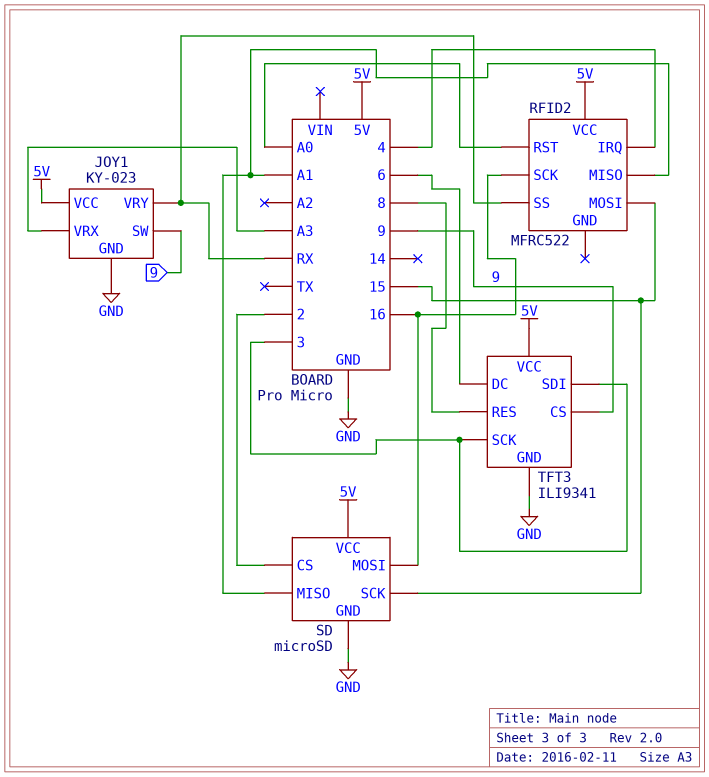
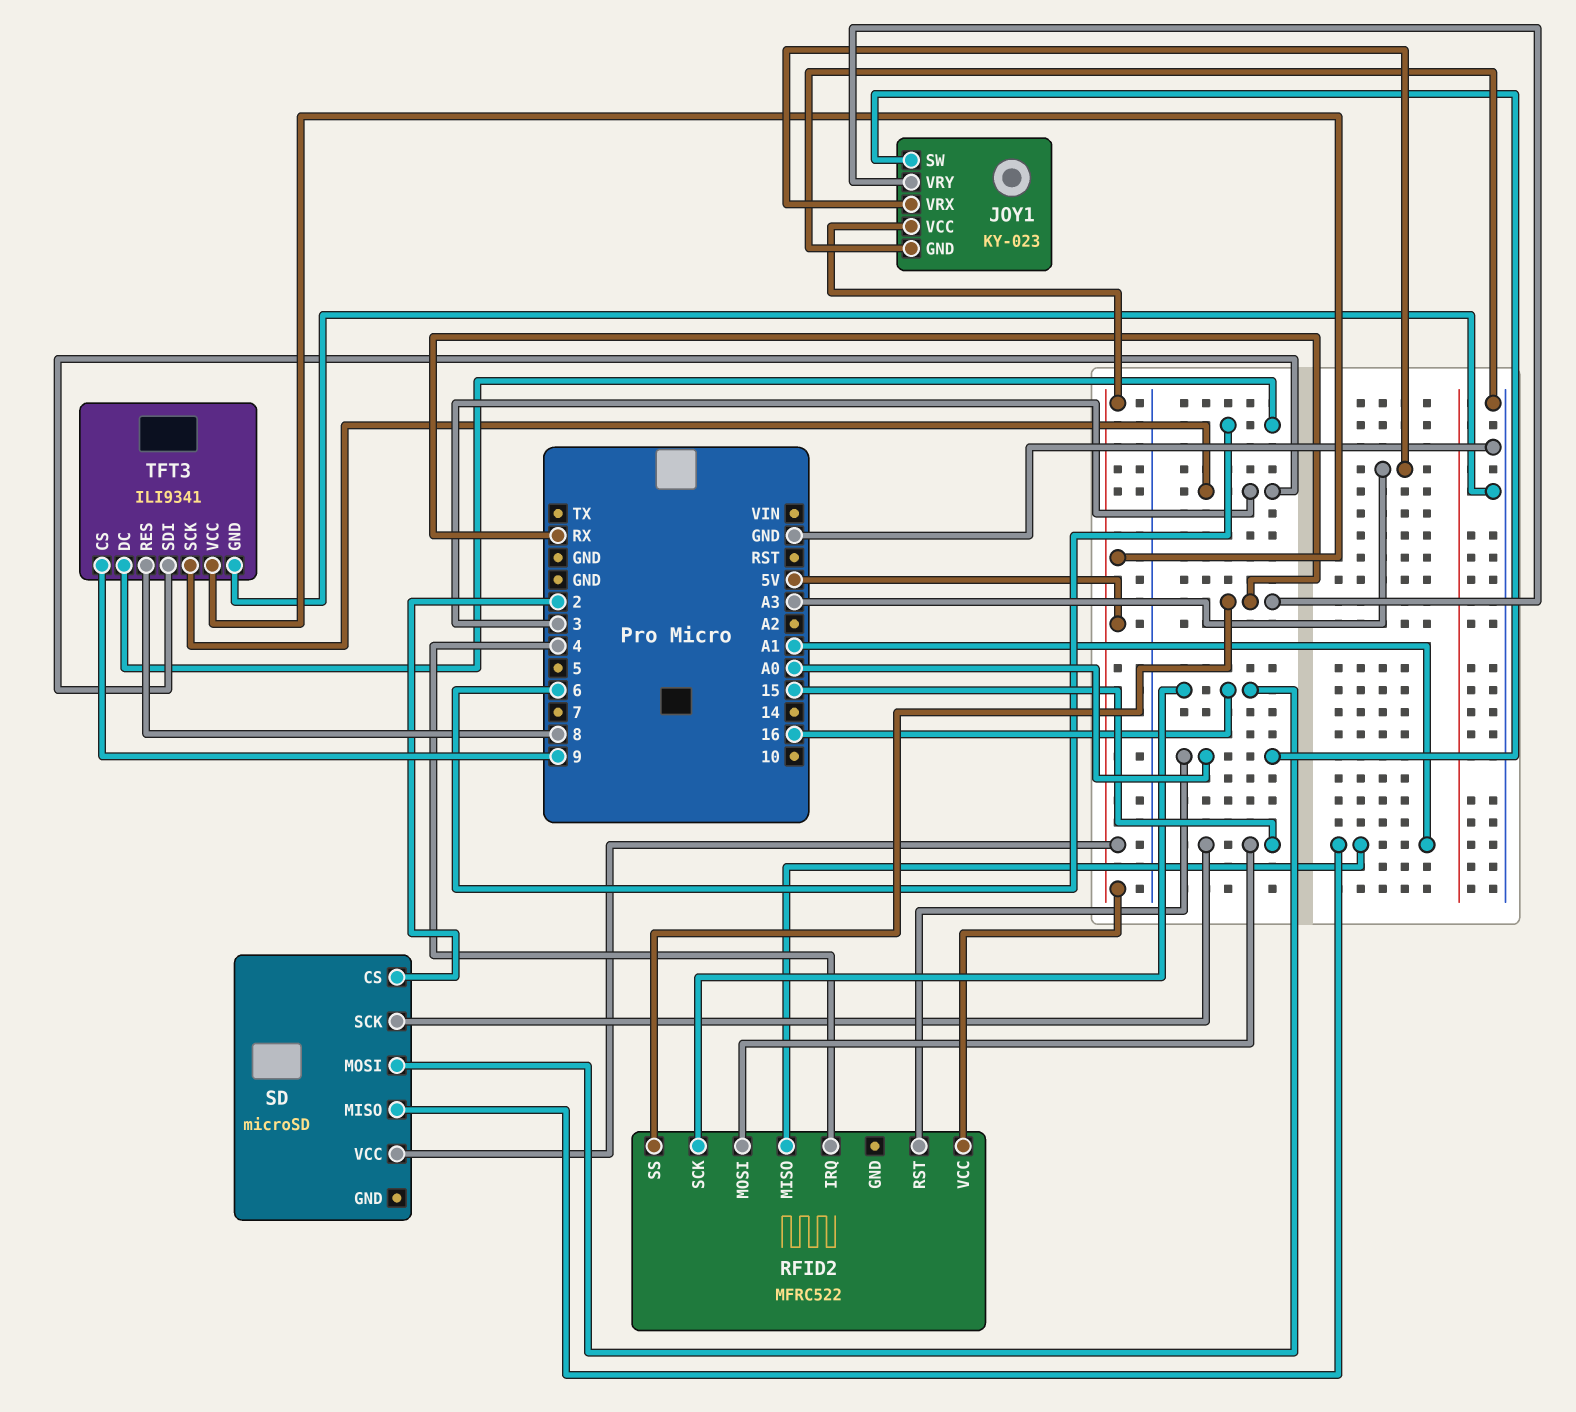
JOY1 pin SW: 9 -> A0
SD pin GND: GND -> none

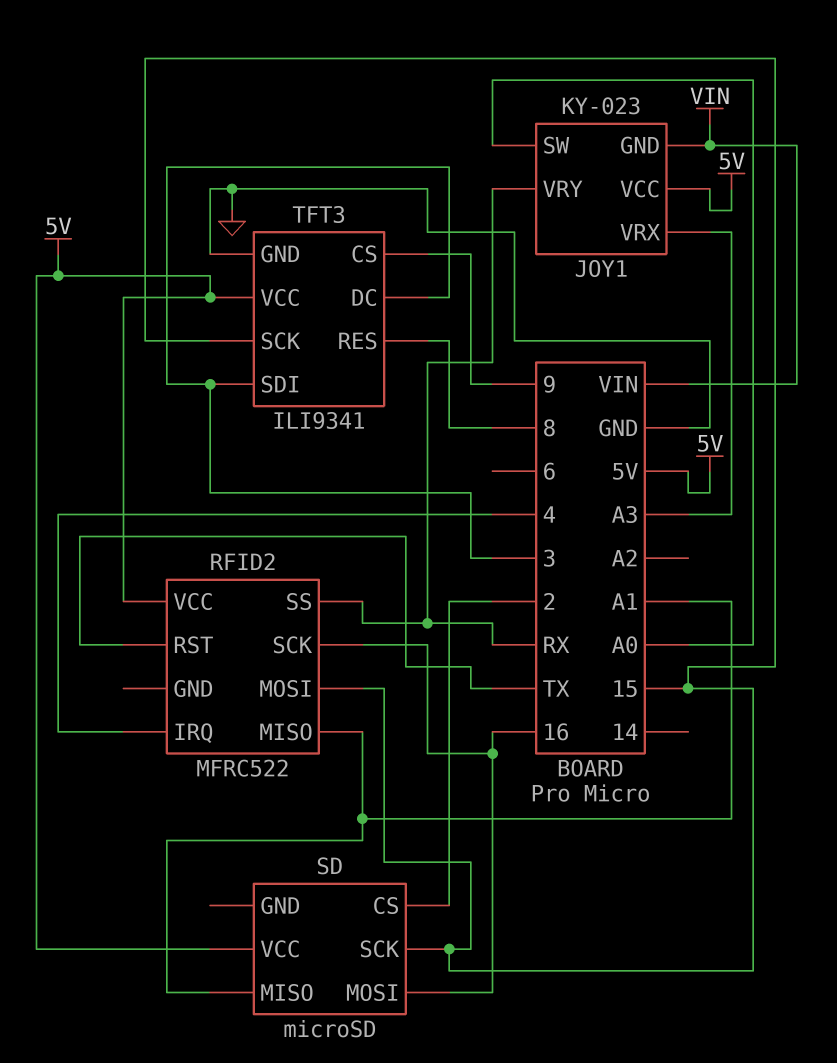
JOY1 pin GND: GND -> VIN
RFID2 pin RST: A0 -> TX
TFT3 pin DC: 6 -> 3
TFT3 pin SCK: 3 -> 15

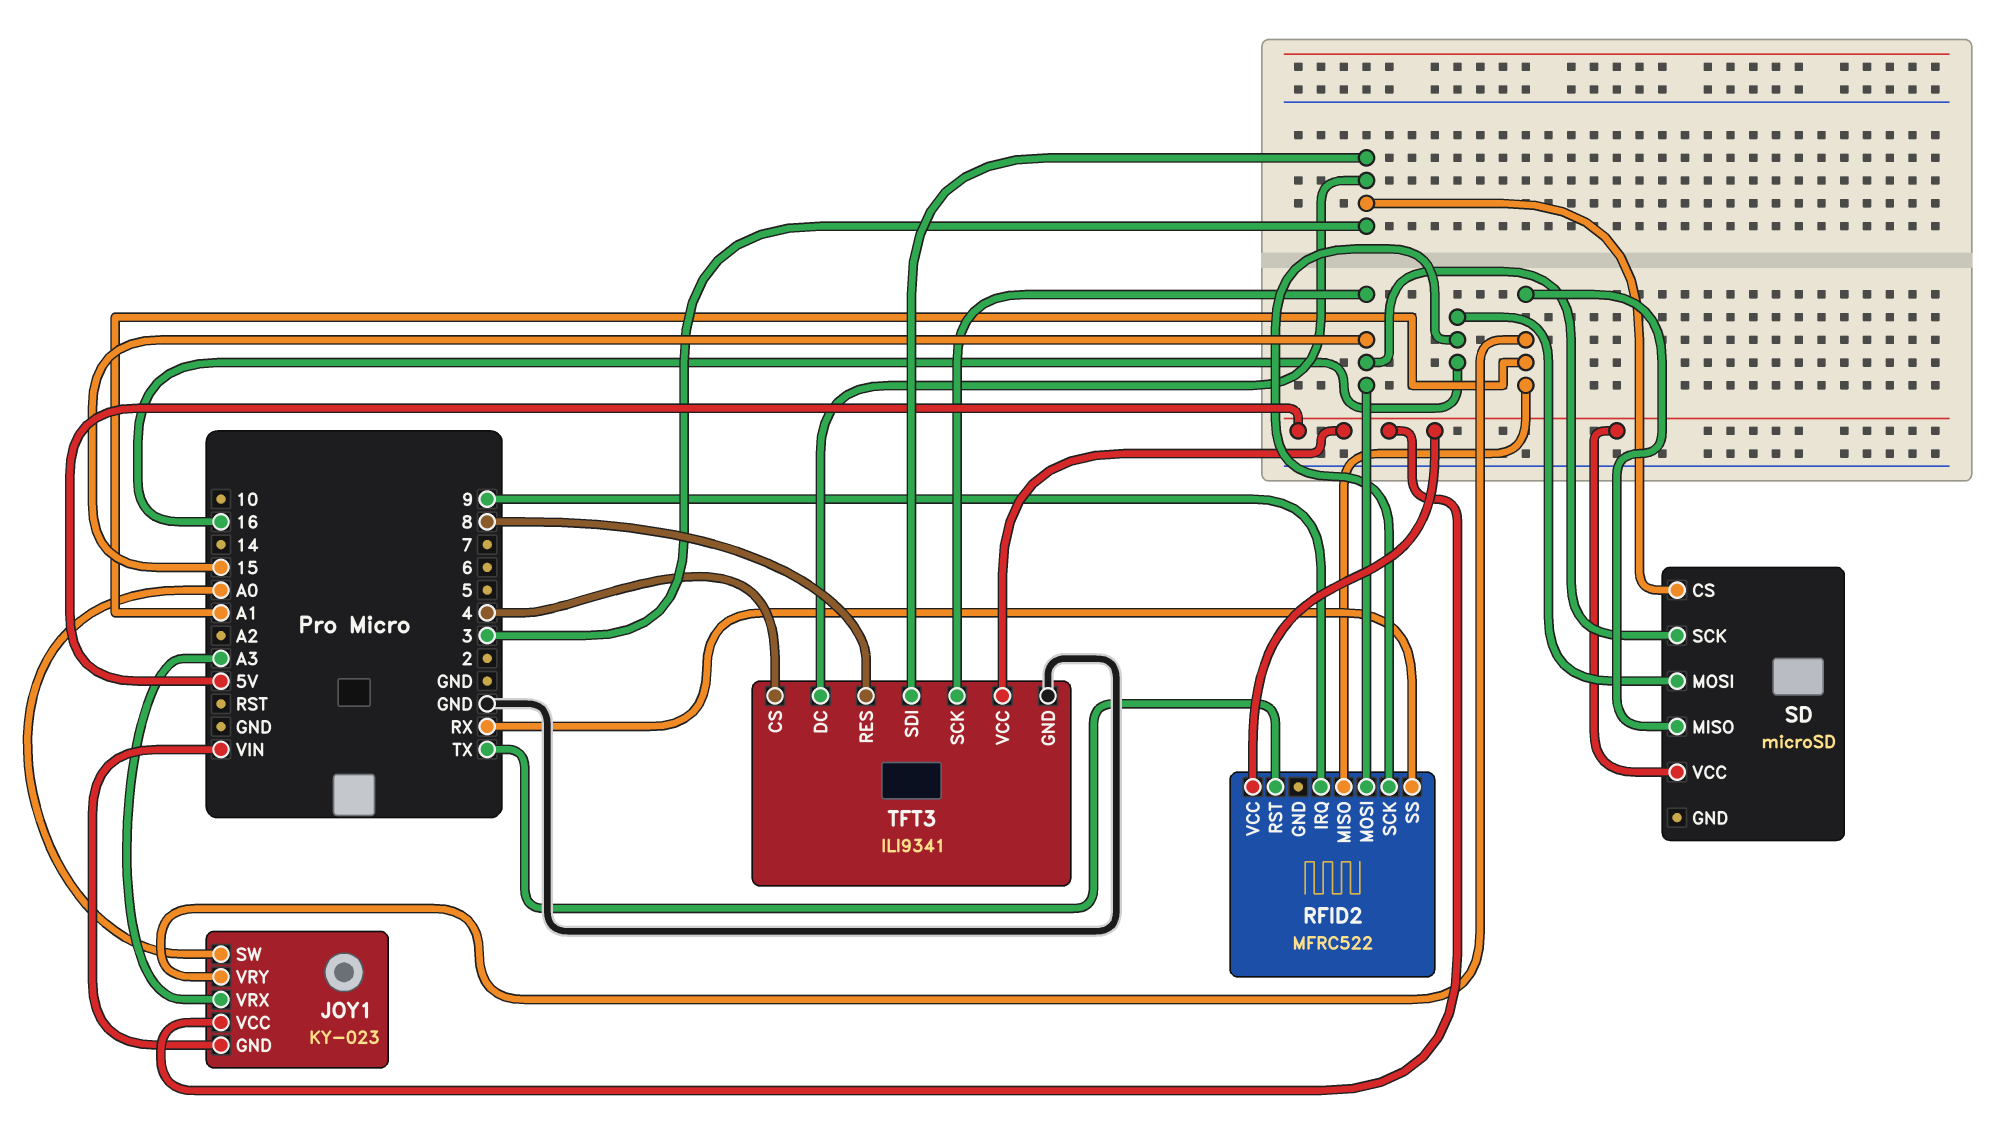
JOY1 pin VRY: RX -> A1
RFID2 pin IRQ: 4 -> 9
SD pin CS: 2 -> 3
TFT3 pin CS: 9 -> 4

